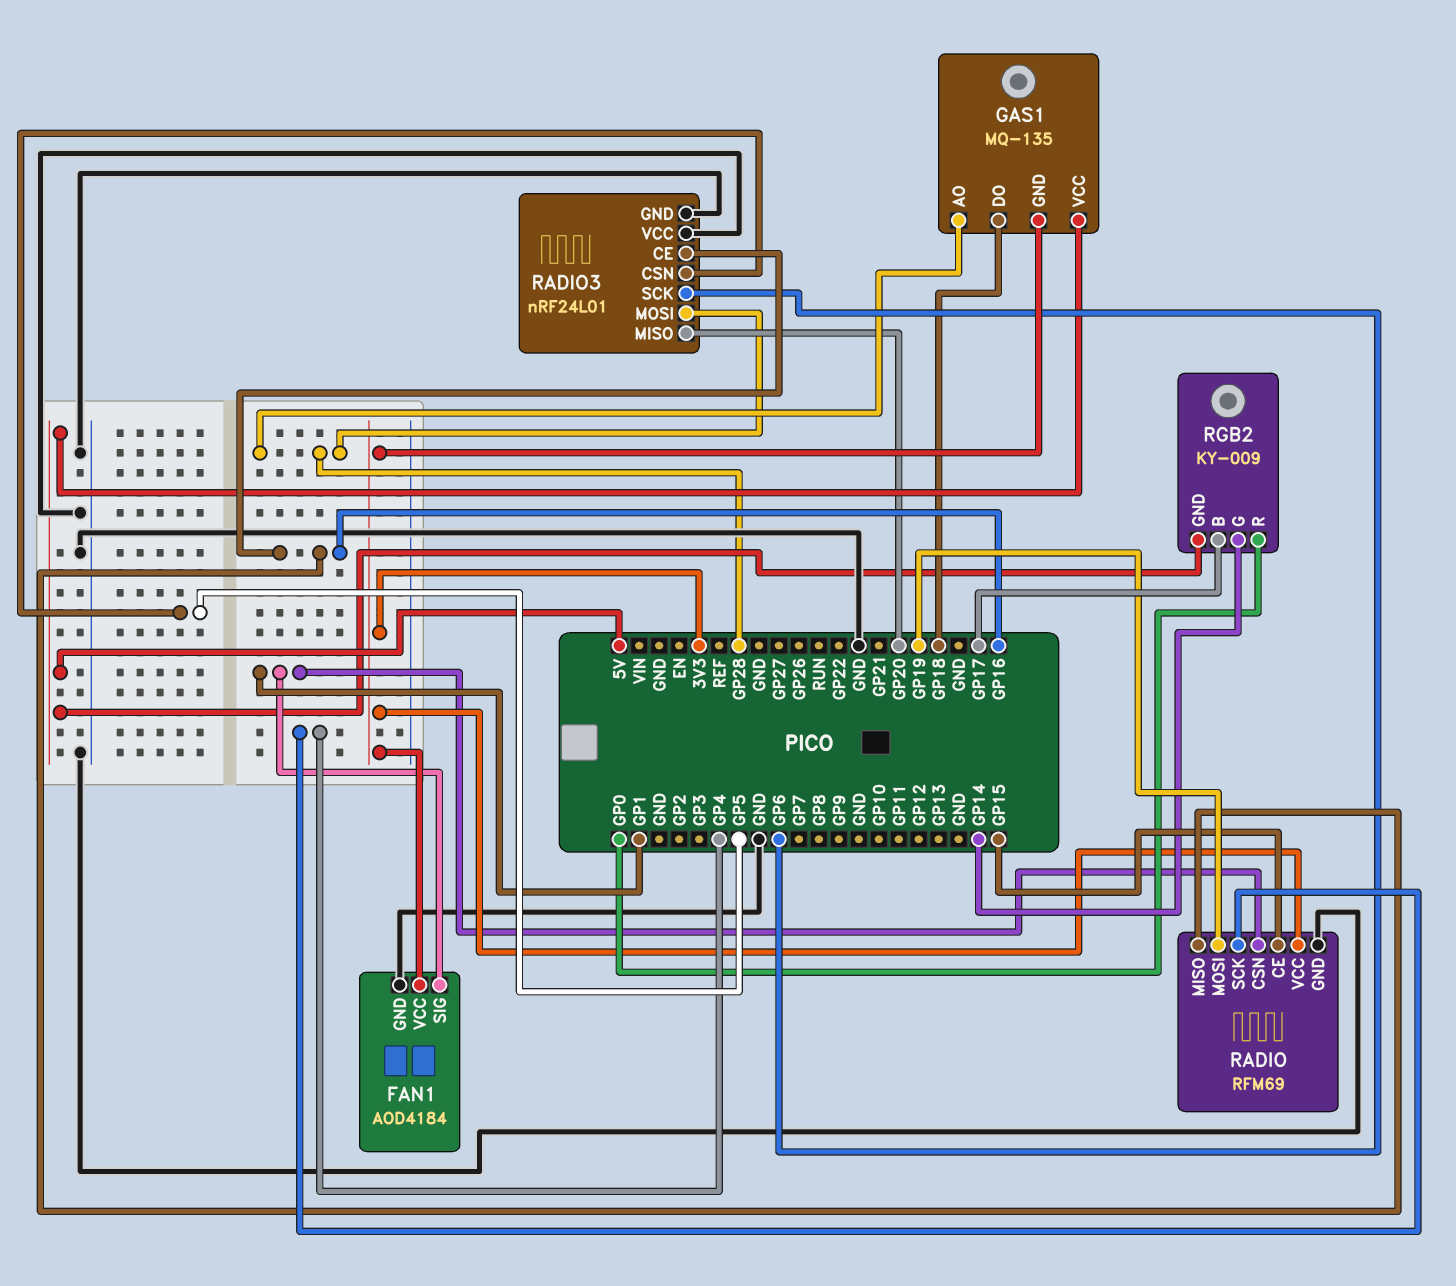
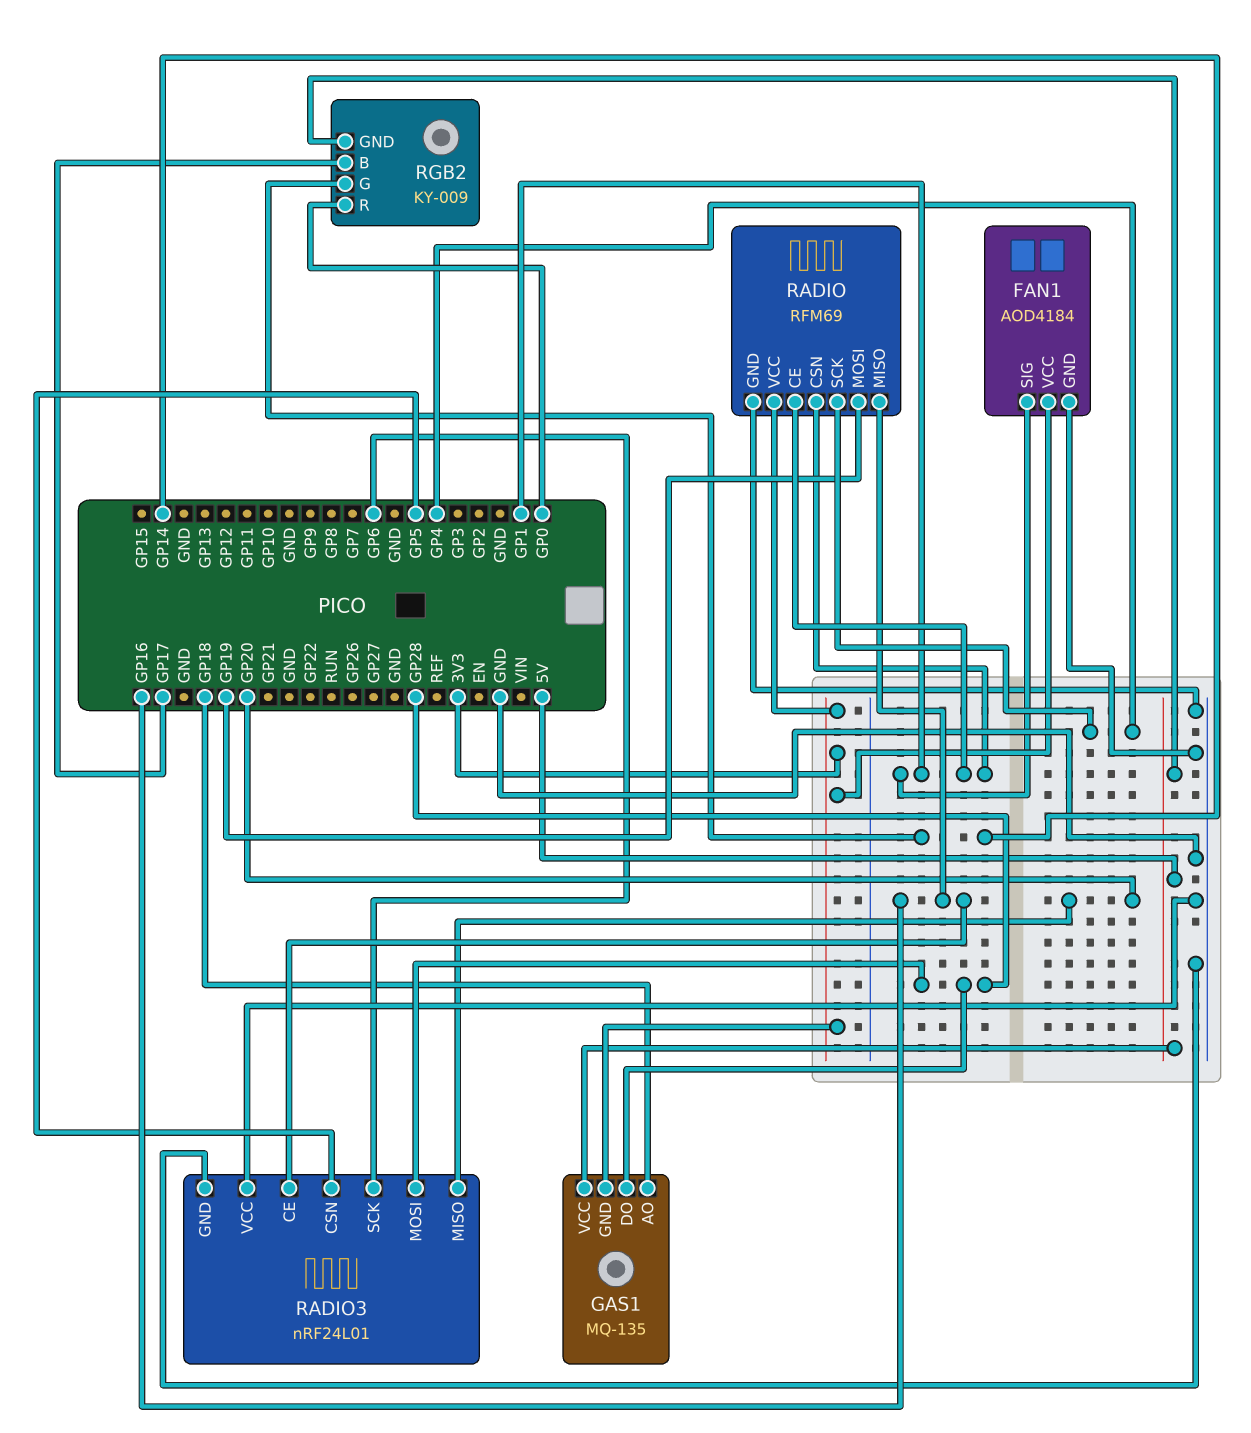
GAS1 pin AO: GP28 -> GP18
GAS1 pin DO: GP18 -> GP28
RADIO pin CE: GP15 -> GP1

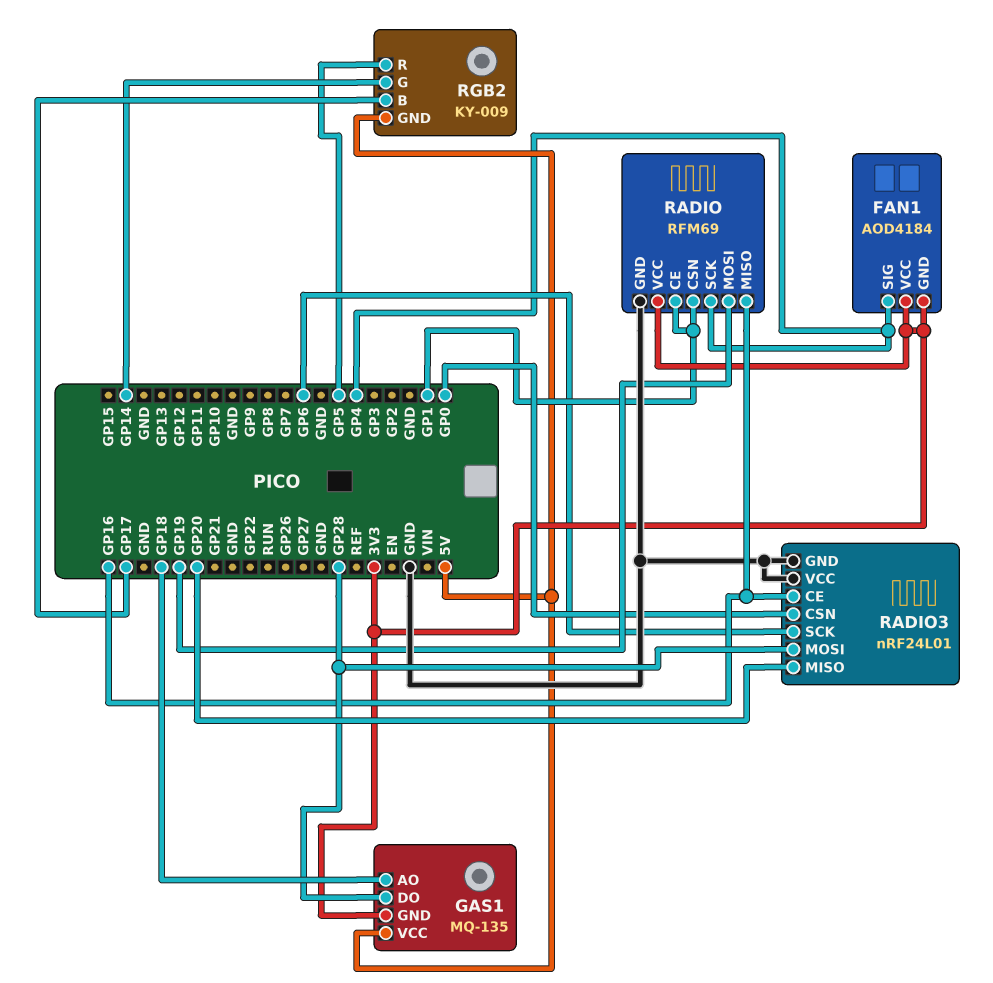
FAN1 pin GND: GND -> 3V3
FAN1 pin SIG: GP1 -> GP4
RADIO3 pin CSN: GP5 -> GP0
RGB2 pin R: GP0 -> GP5

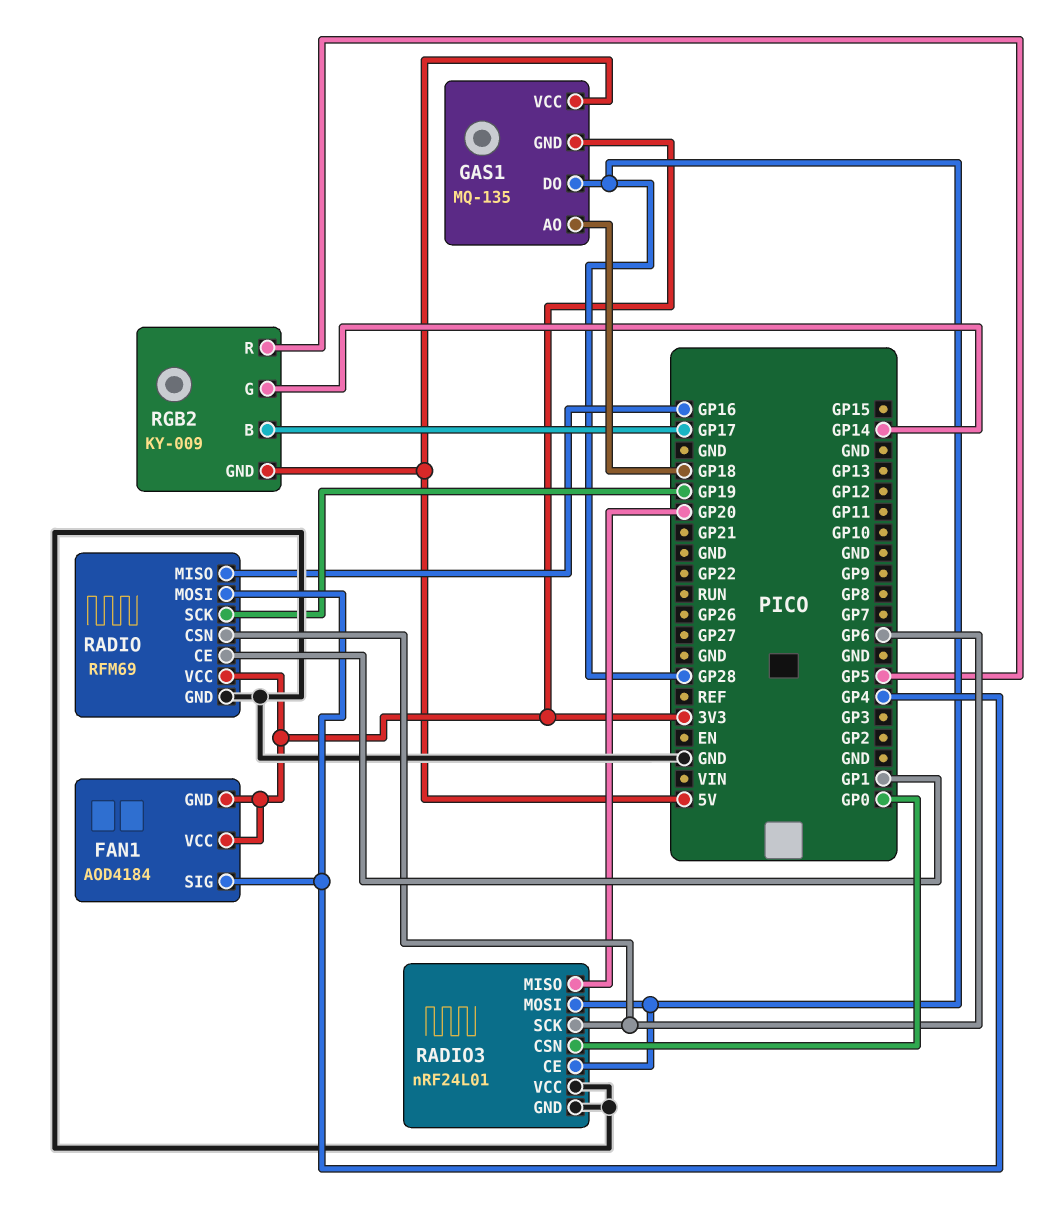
RADIO pin CSN: GP1 -> GP6
RADIO pin MOSI: GP19 -> GP4
RADIO pin SCK: GP4 -> GP19
RADIO3 pin CE: GP16 -> GP28

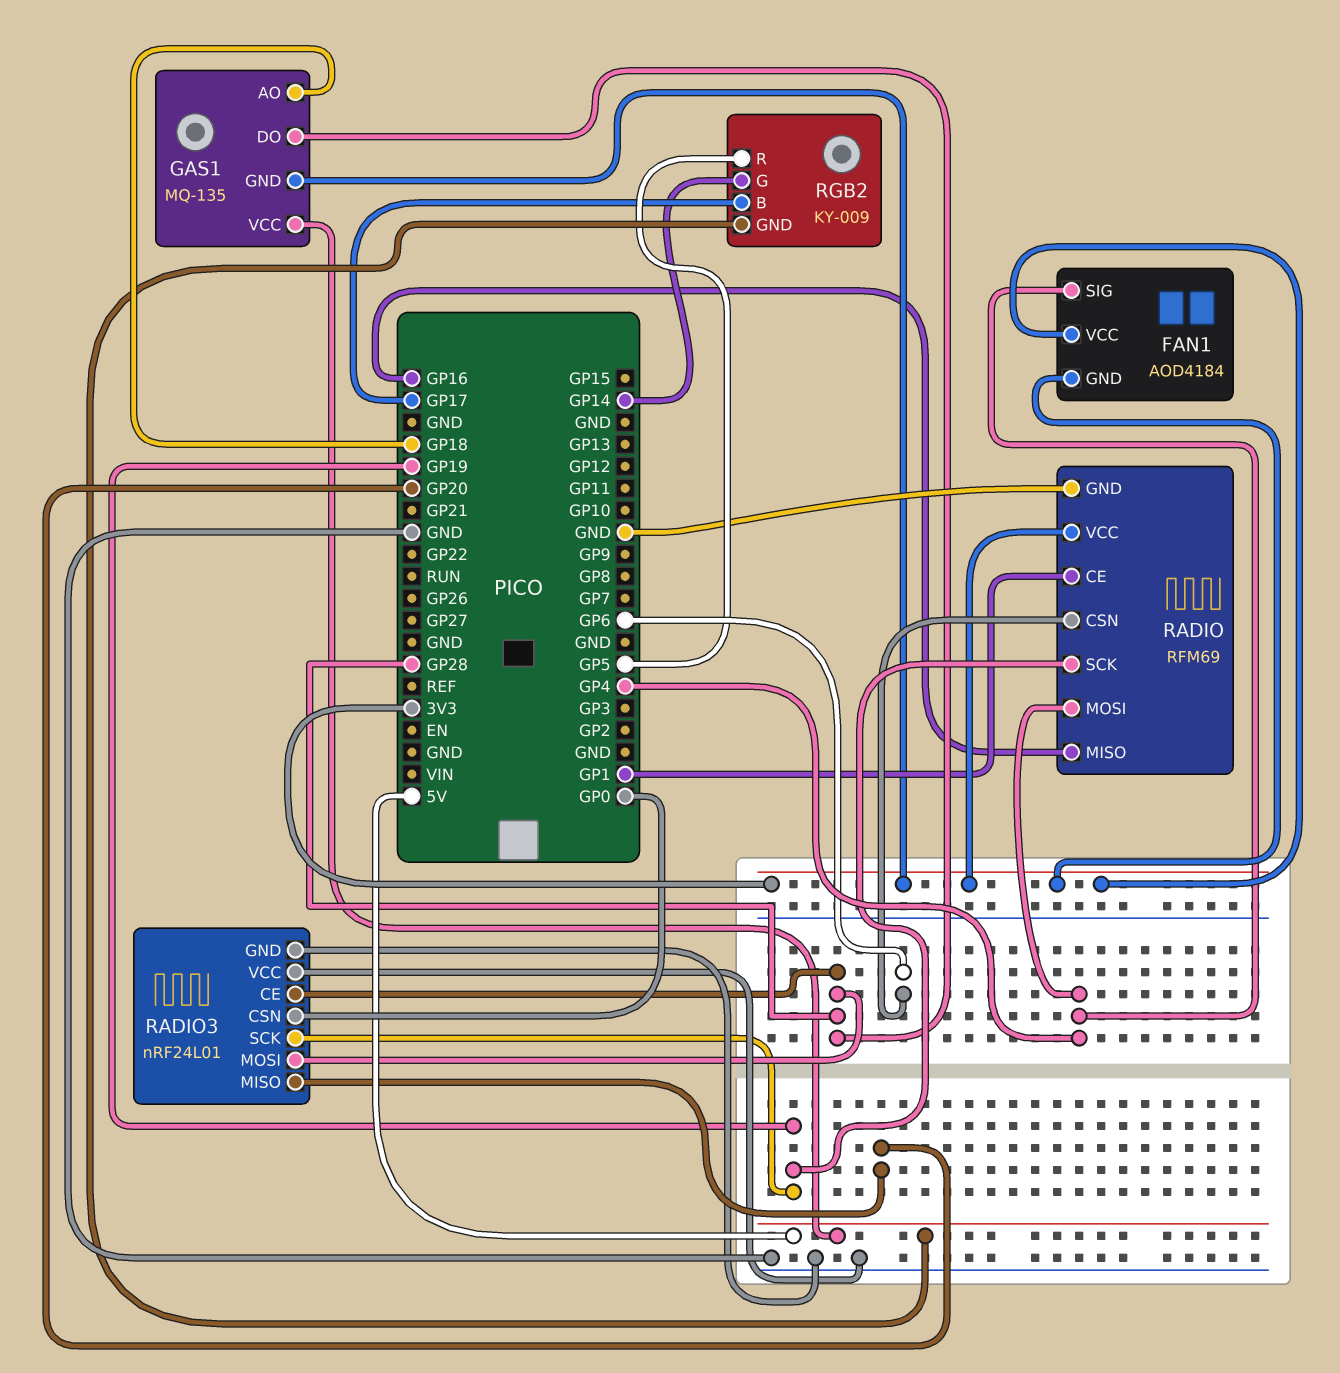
RADIO3 pin SCK: GP6 -> GP19

